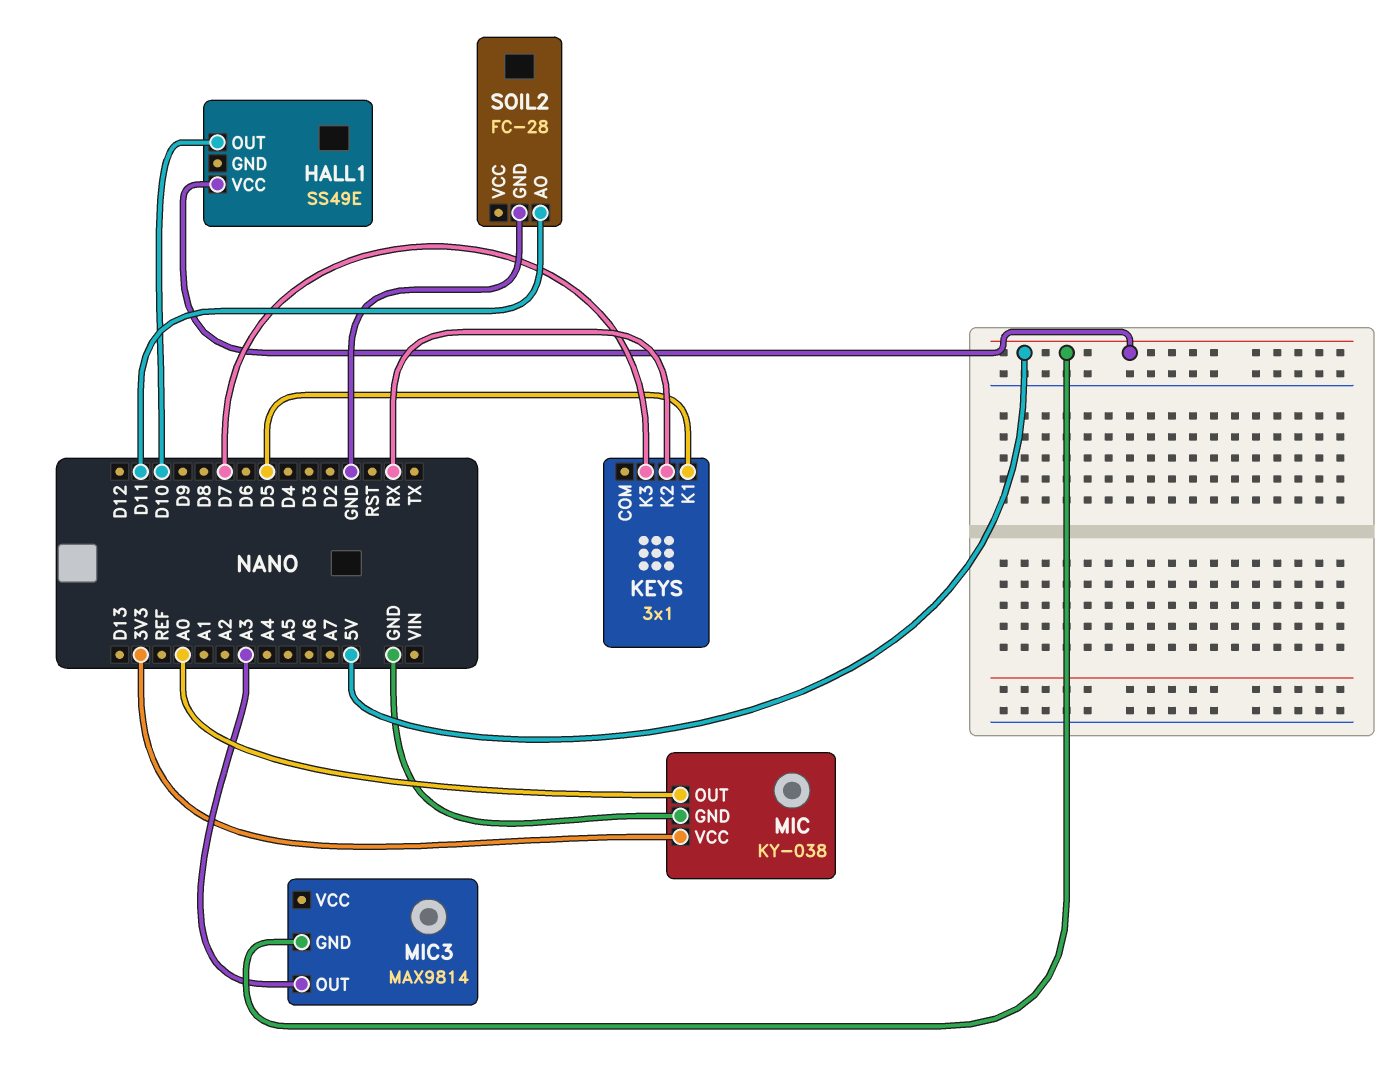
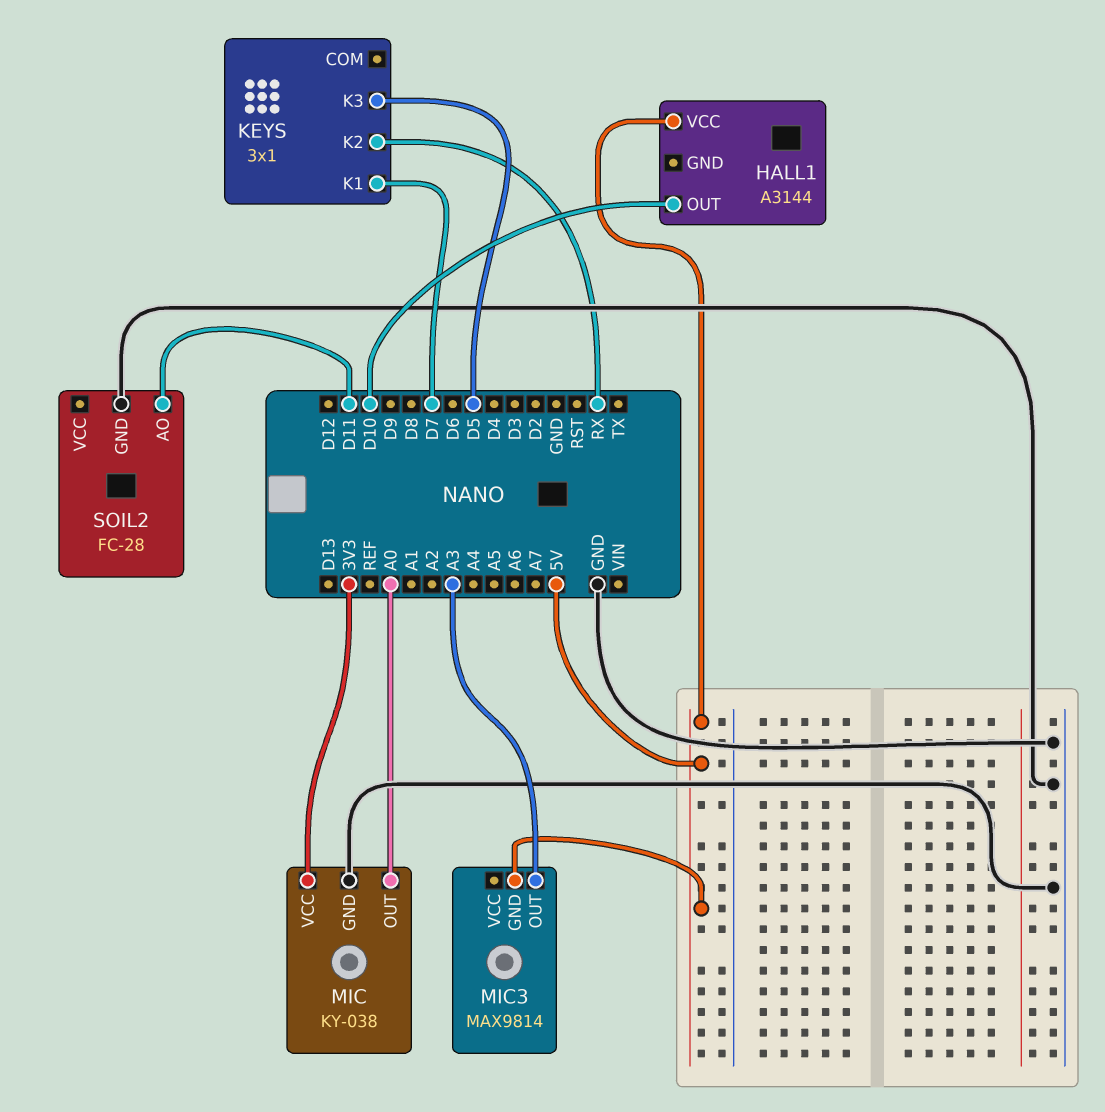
HALL1: SS49E -> A3144
KEYS pin K1: D5 -> D7
KEYS pin K3: D7 -> D5

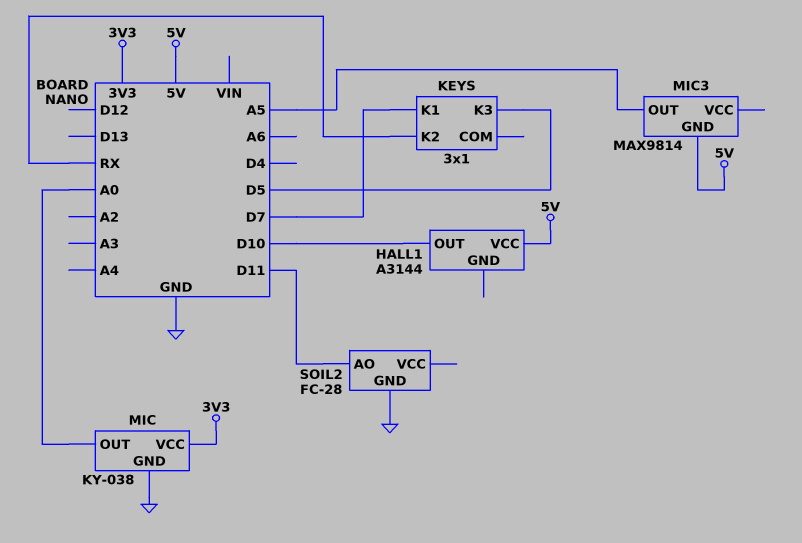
MIC3 pin OUT: A3 -> A5

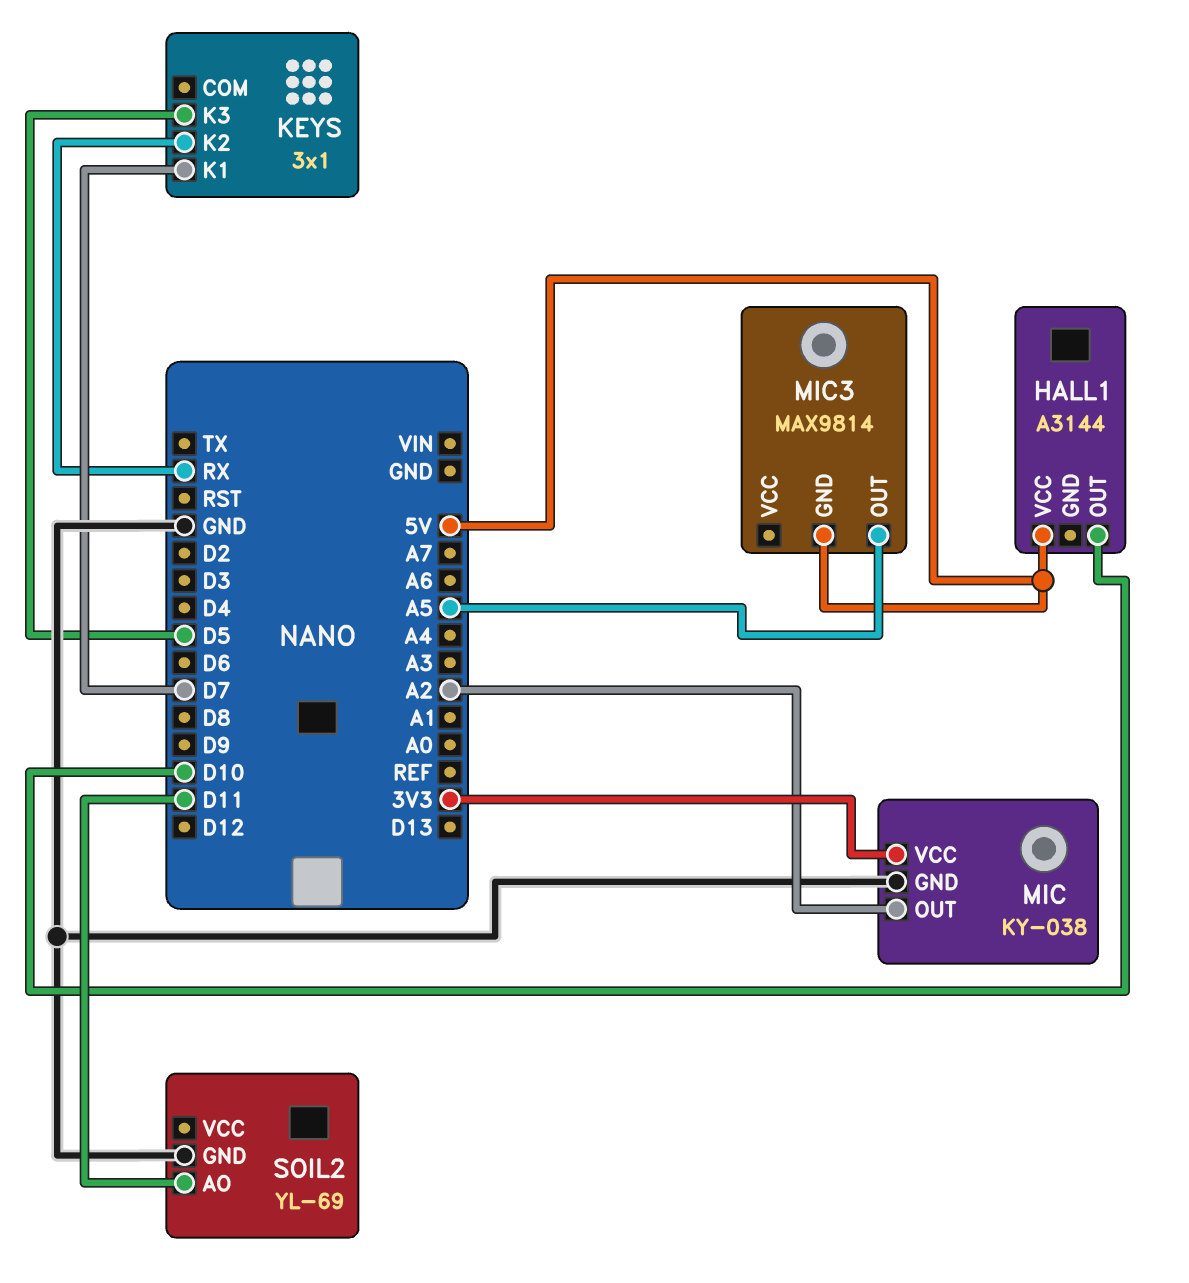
MIC pin OUT: A0 -> A2
SOIL2: FC-28 -> YL-69

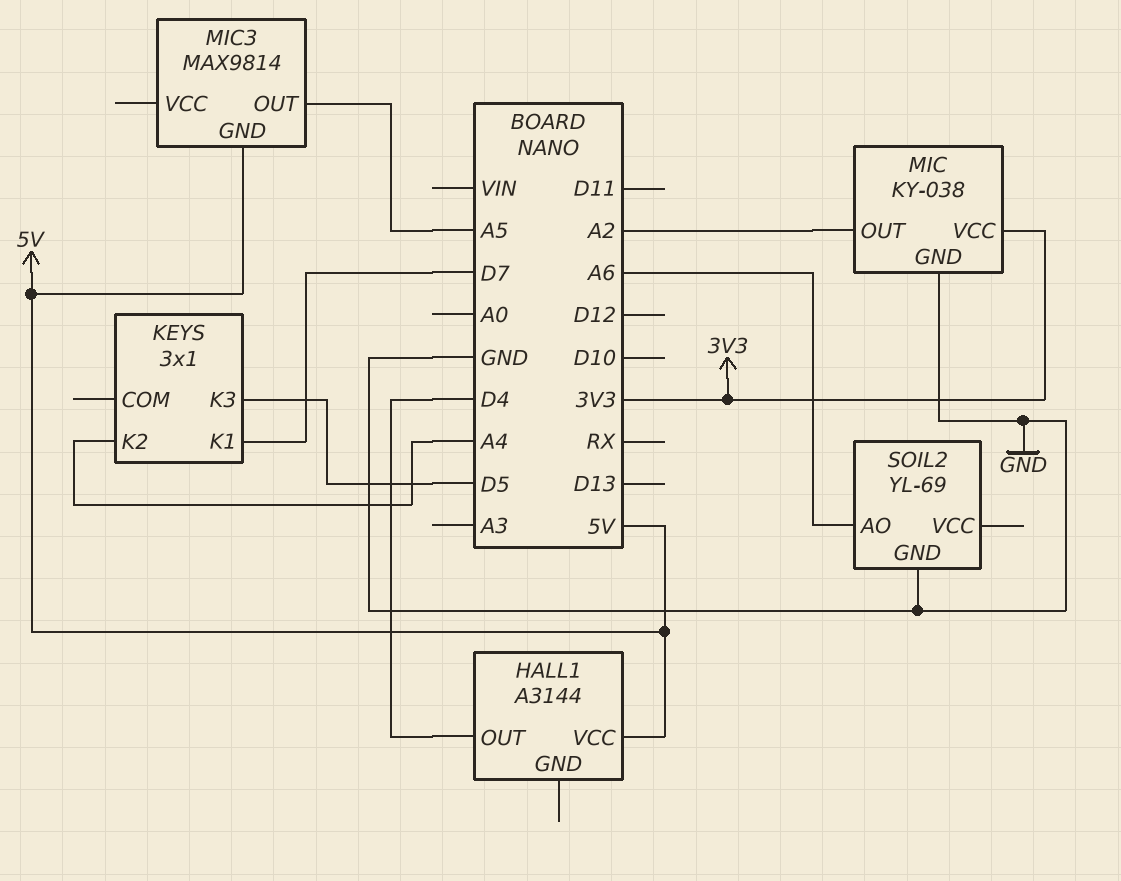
HALL1 pin OUT: D10 -> D4
KEYS pin K2: RX -> A4
SOIL2 pin AO: D11 -> A6

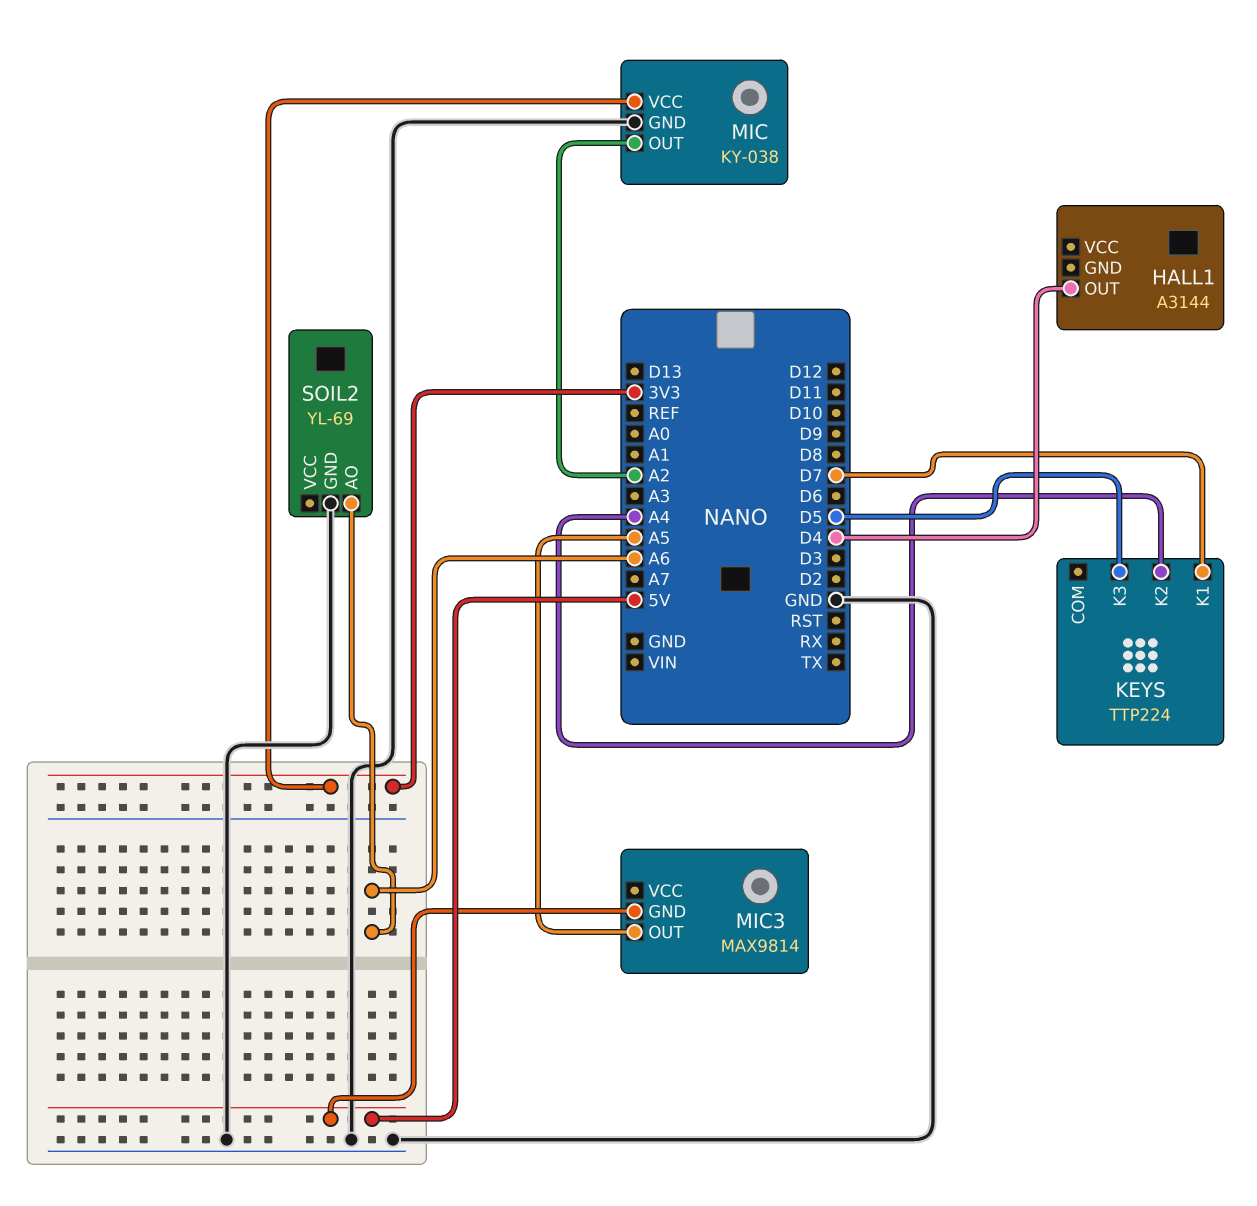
HALL1 pin VCC: 5V -> none
KEYS: 3x1 -> TTP224

